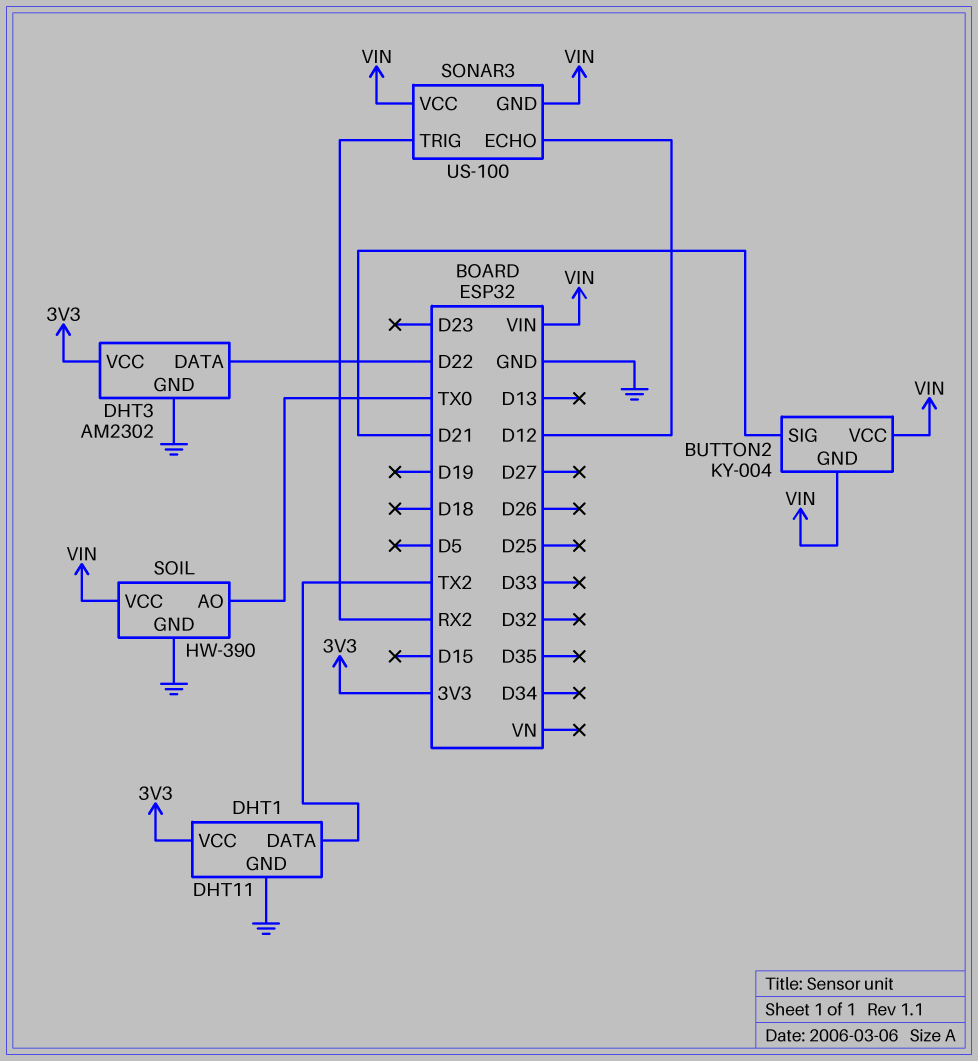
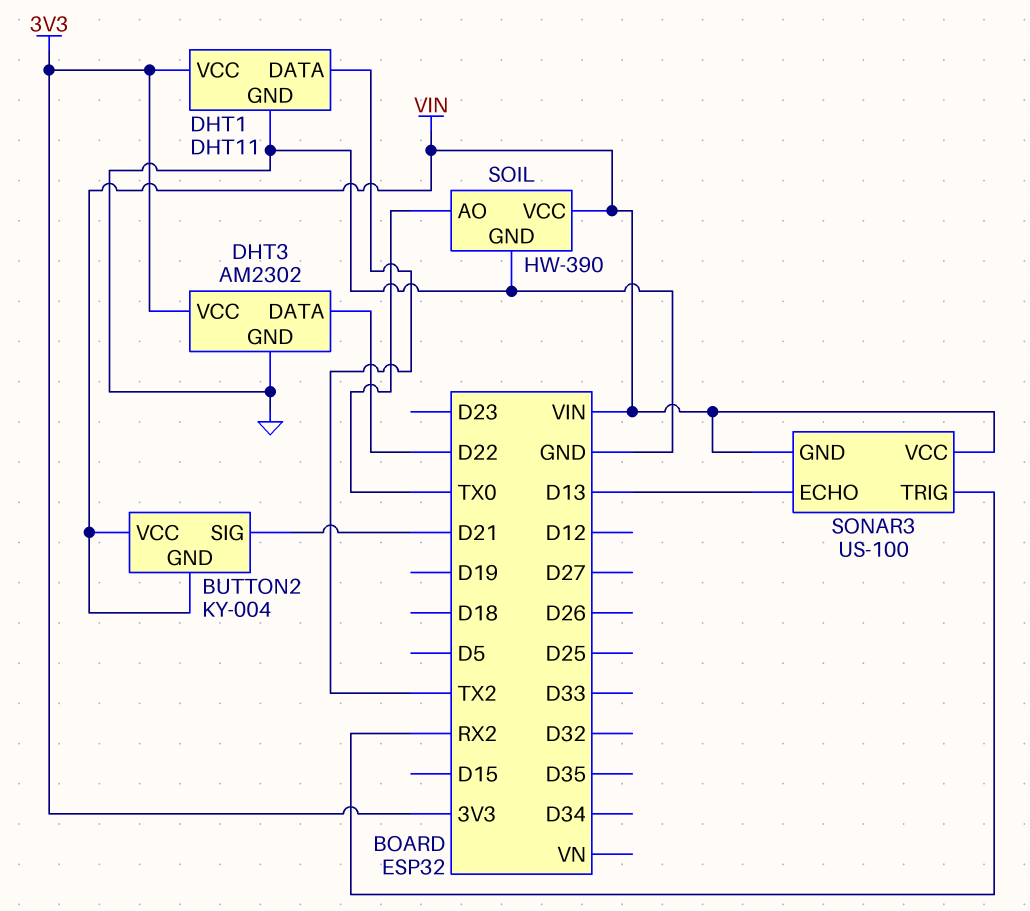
SONAR3 pin ECHO: D12 -> D13

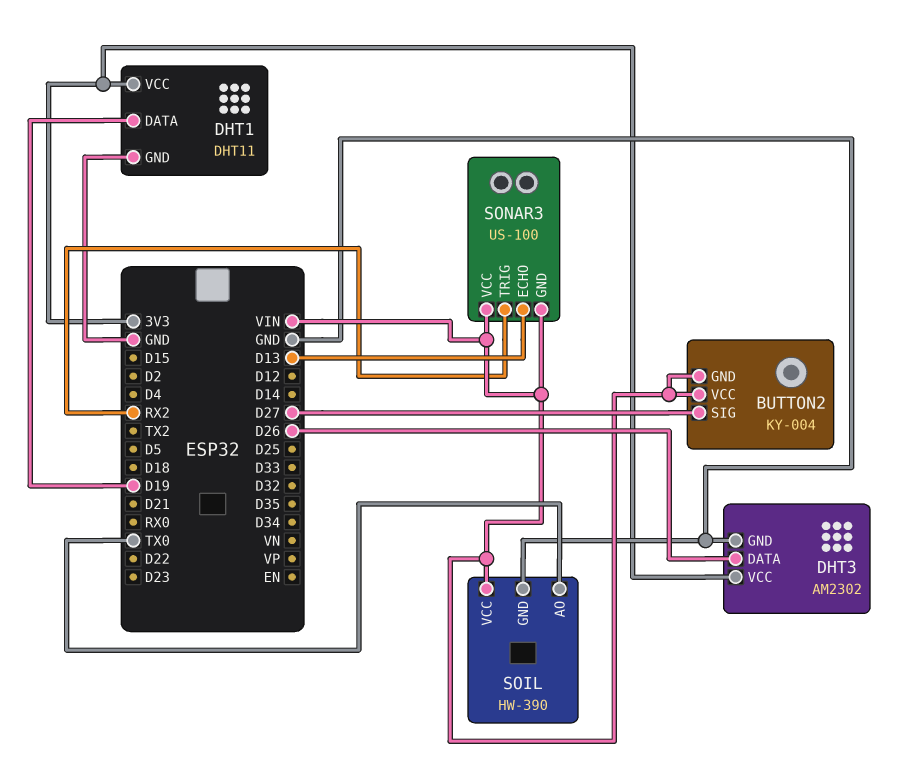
BUTTON2 pin SIG: D21 -> D27
DHT1 pin DATA: TX2 -> D19
DHT3 pin DATA: D22 -> D26

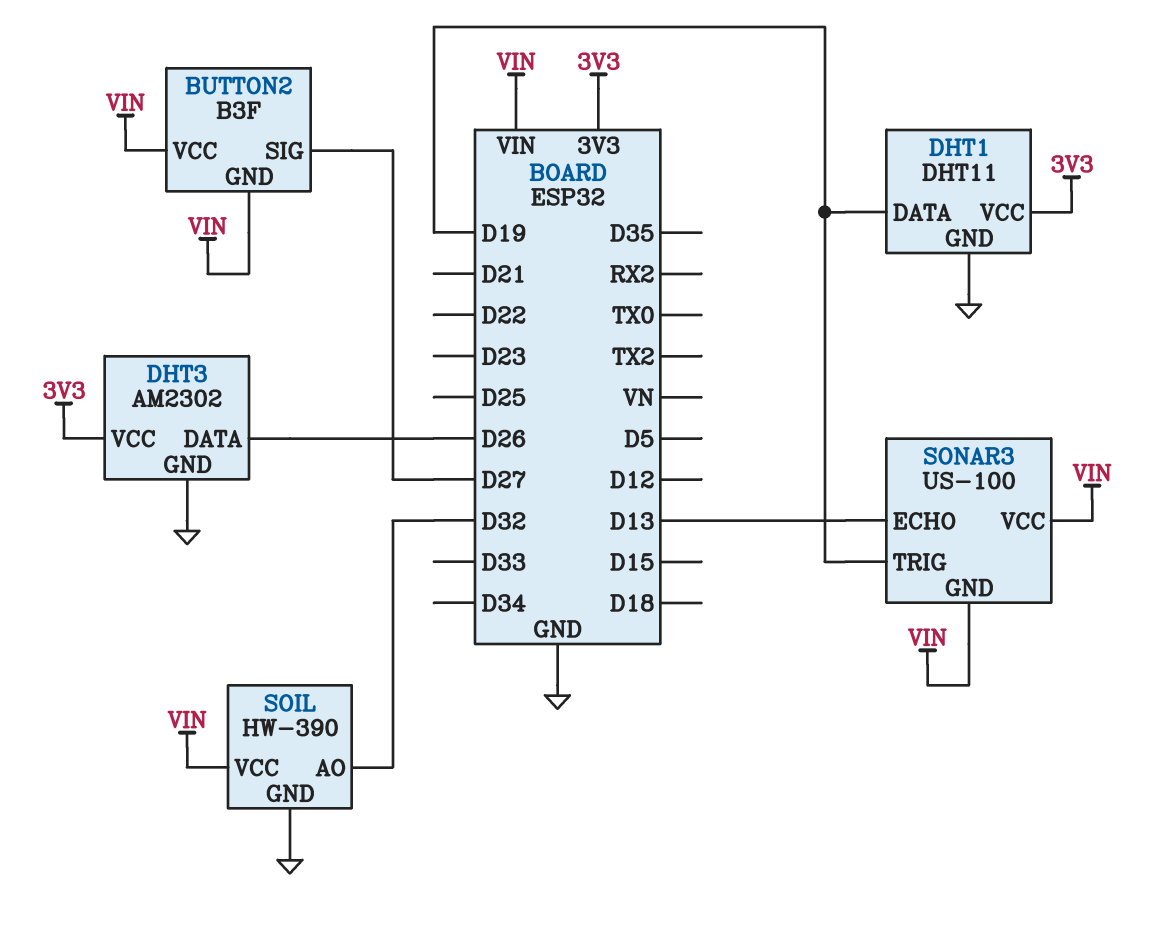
BUTTON2: KY-004 -> B3F
SOIL pin AO: TX0 -> D32
SONAR3 pin TRIG: RX2 -> D19

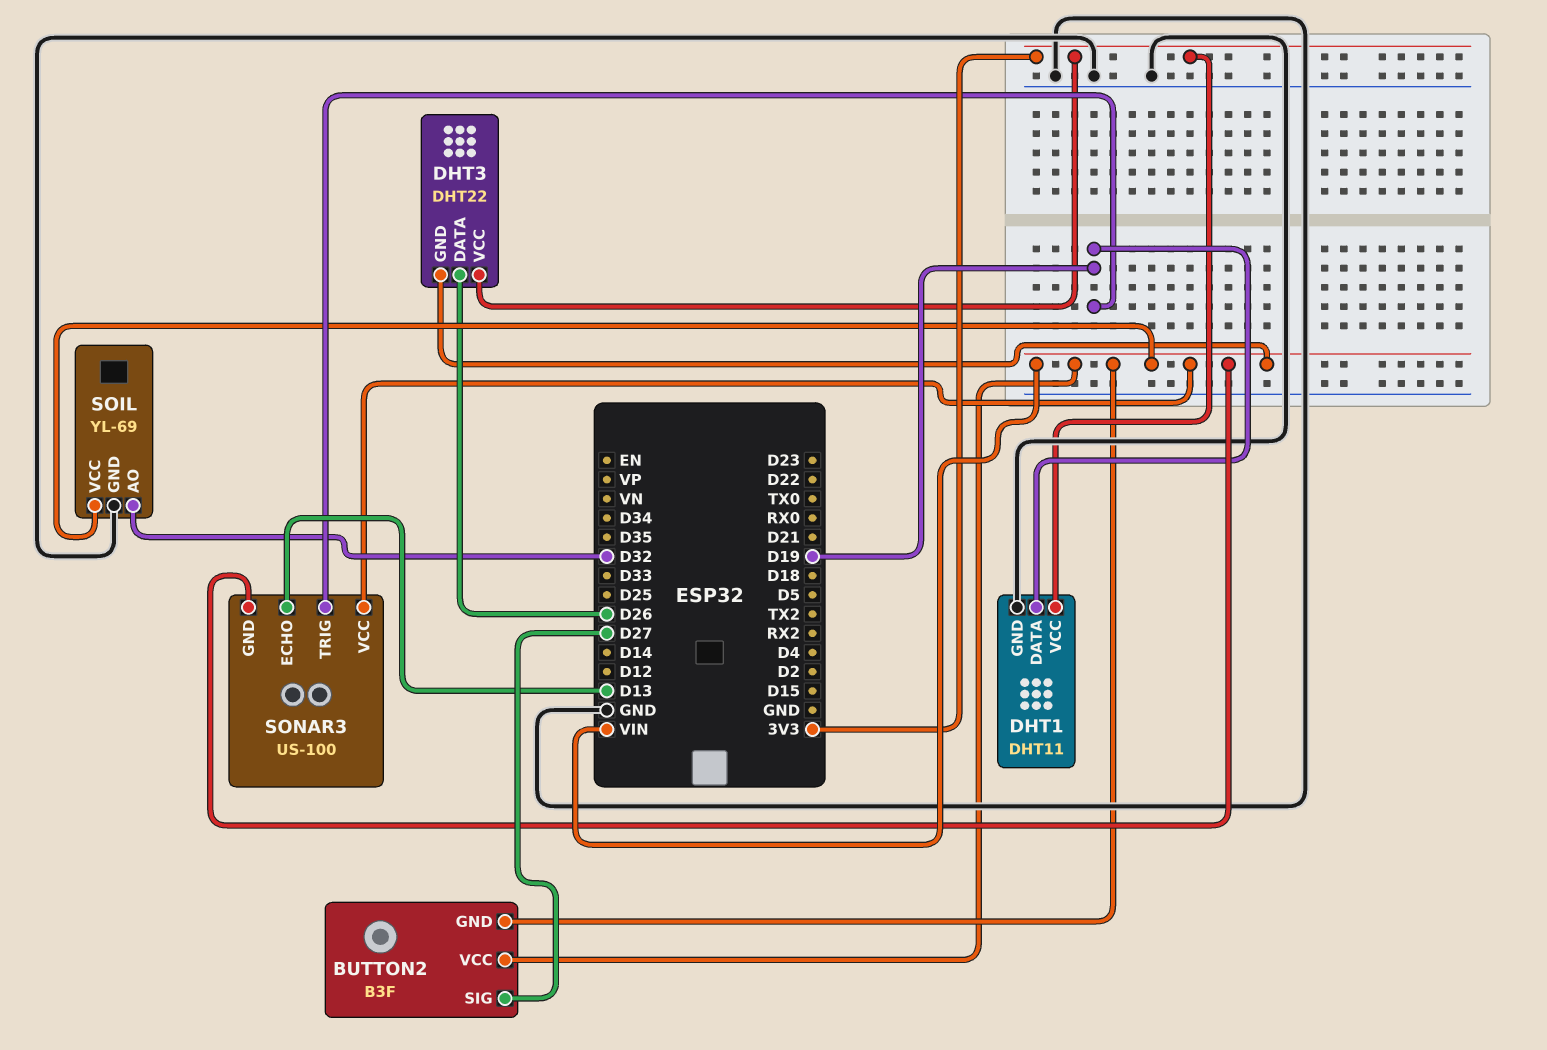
DHT3: AM2302 -> DHT22
DHT3 pin GND: GND -> VIN
SOIL: HW-390 -> YL-69

